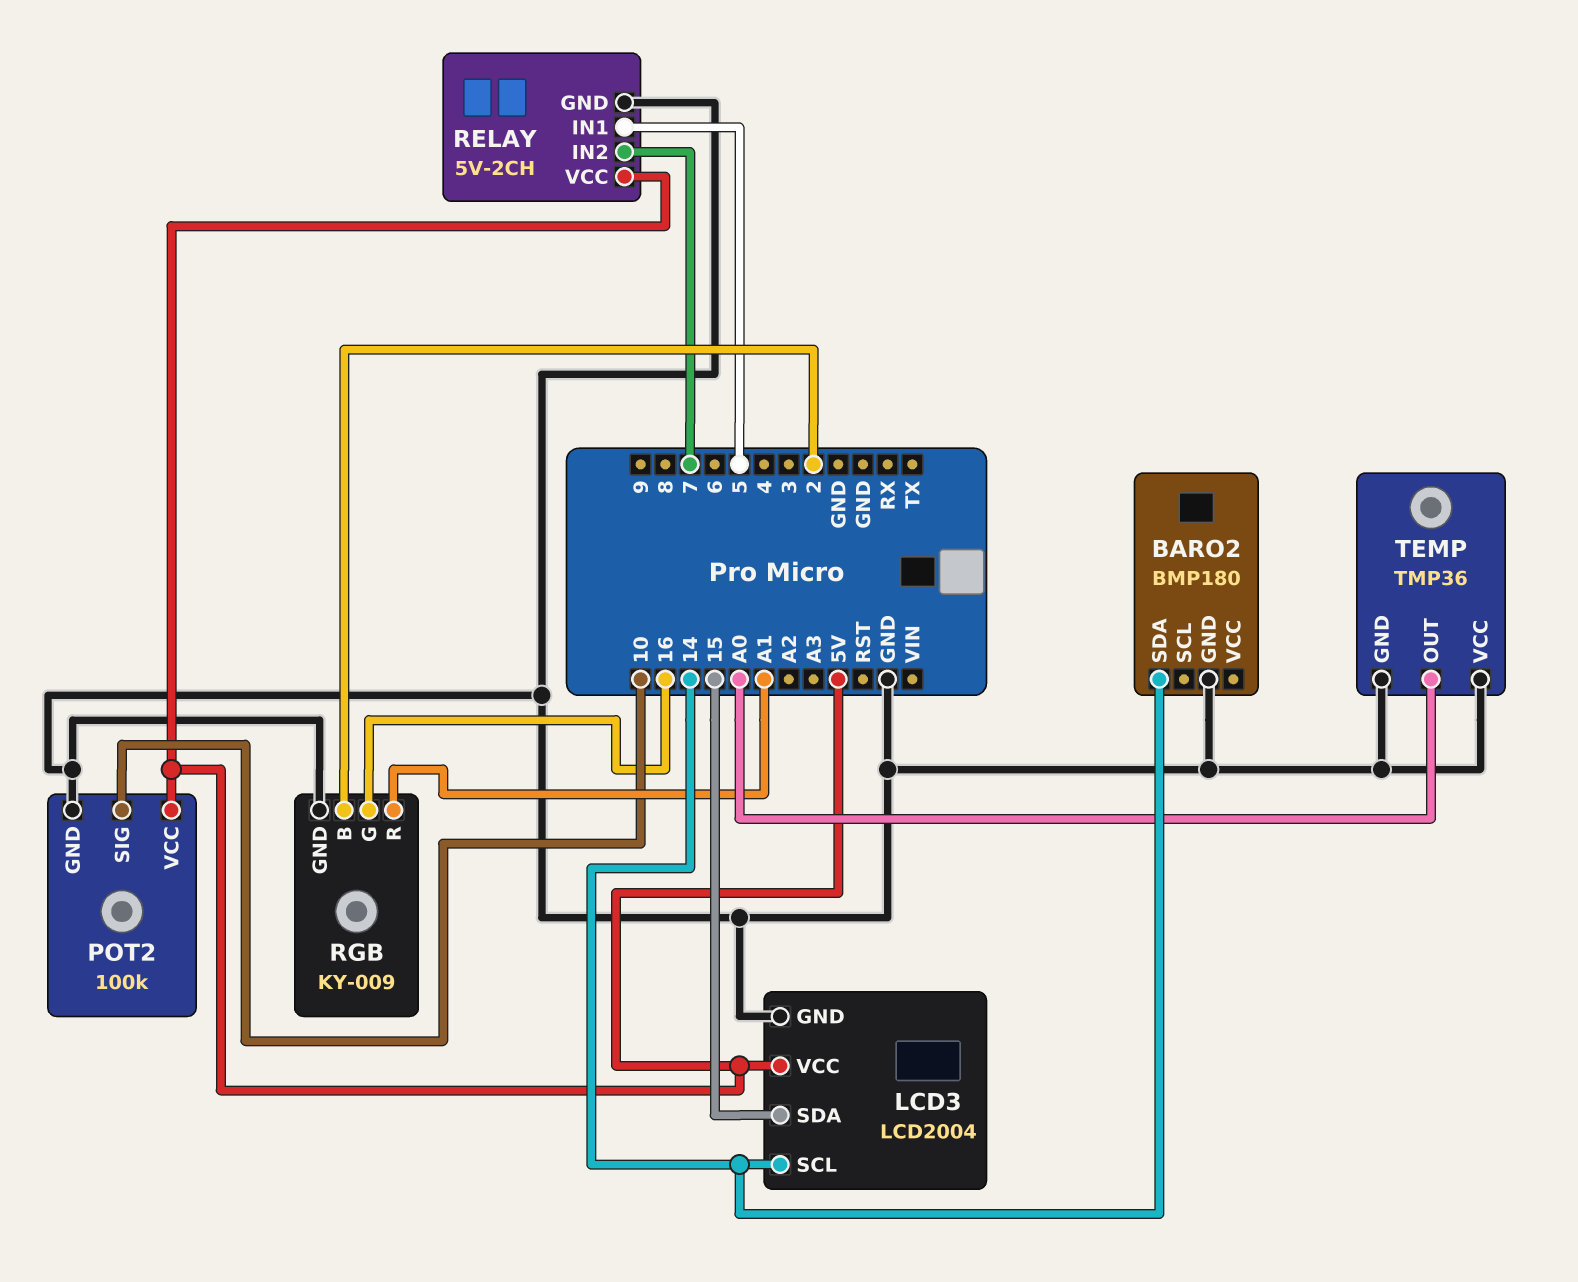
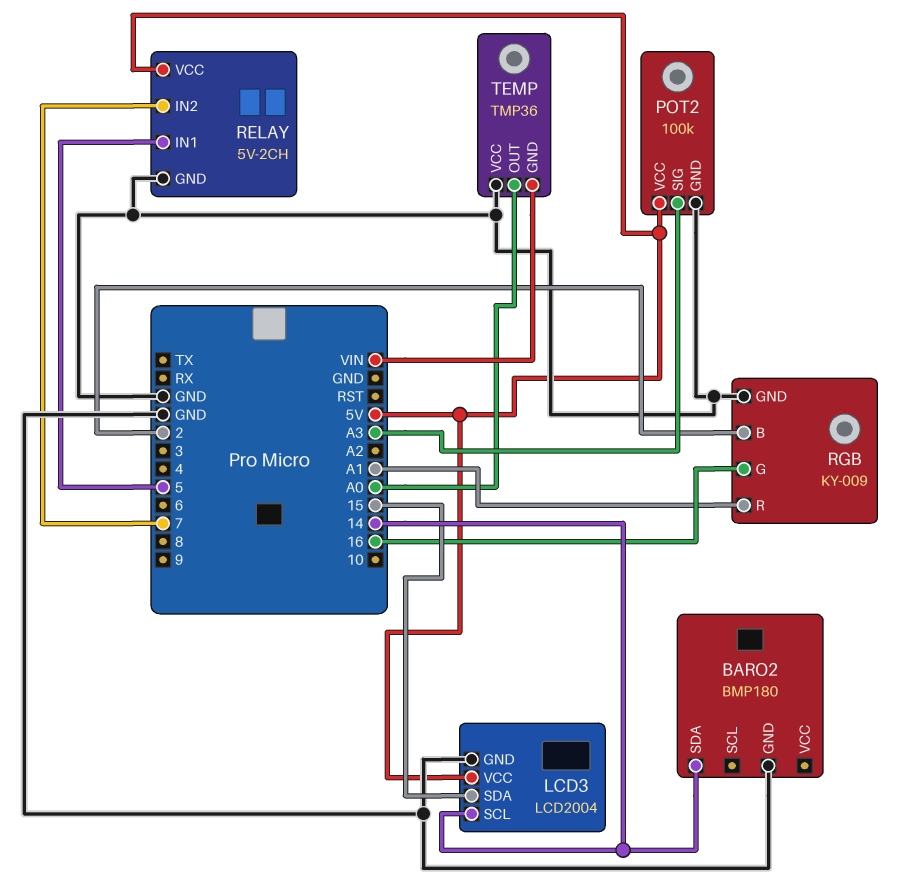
POT2 pin SIG: 10 -> A3
TEMP pin GND: GND -> VIN

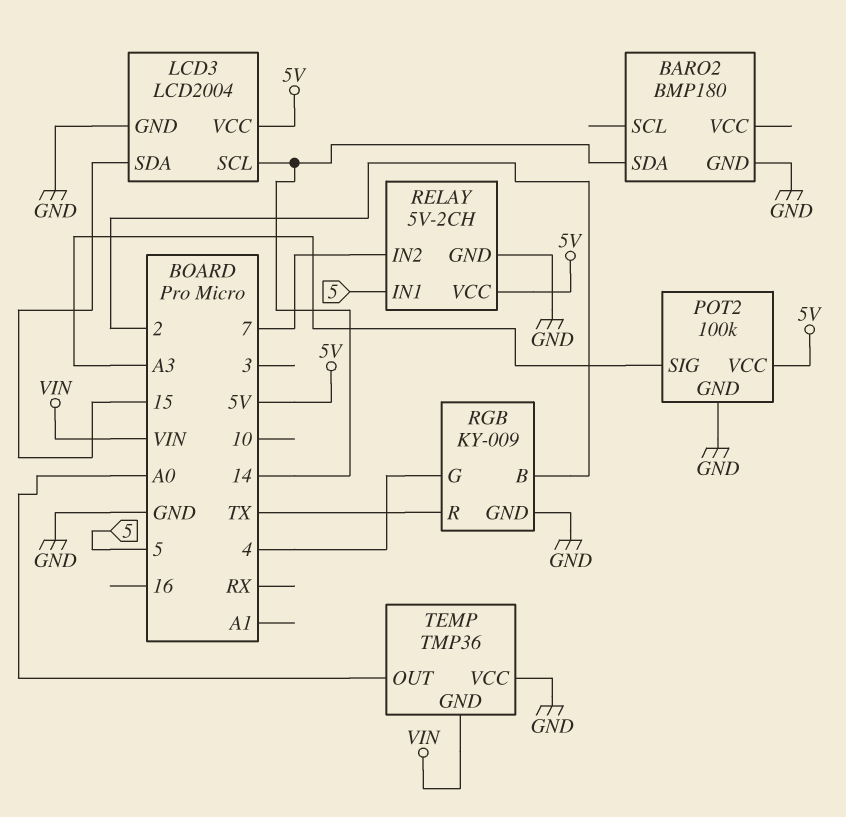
RGB pin G: 16 -> 4
RGB pin R: A1 -> TX

